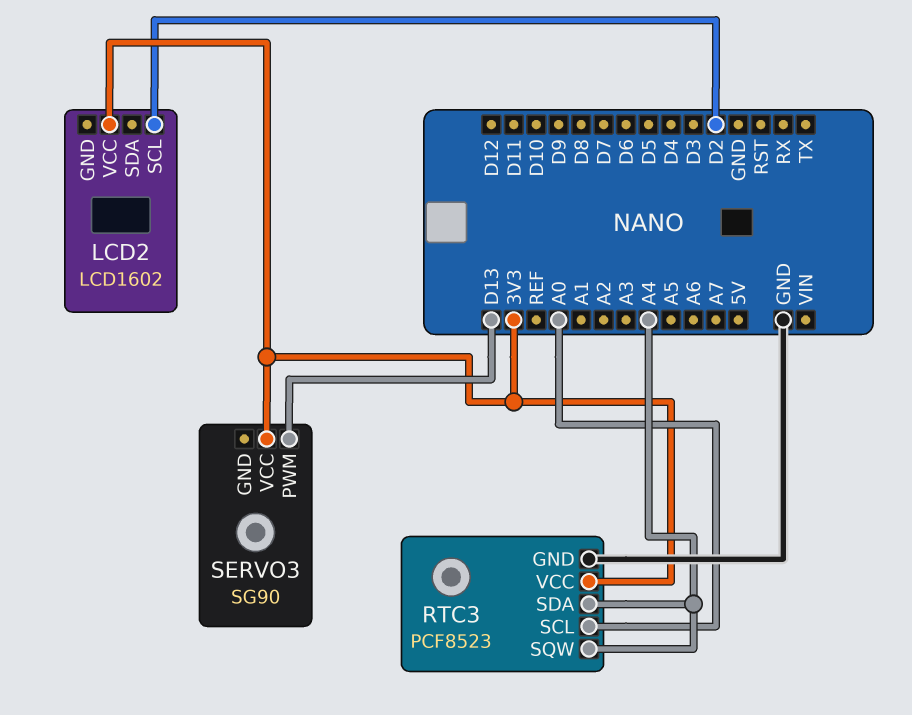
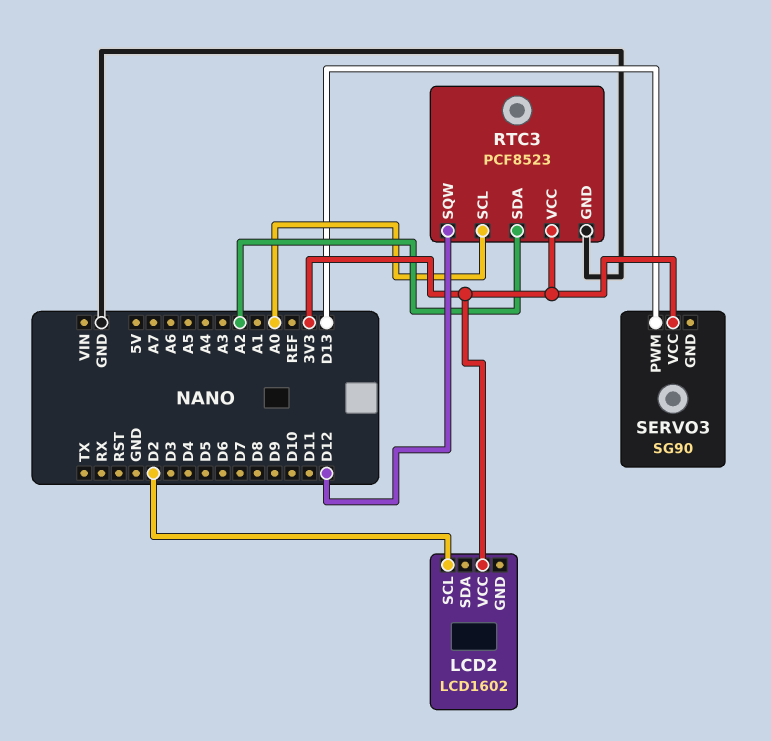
RTC3 pin SDA: A4 -> A2
RTC3 pin SQW: A4 -> D12

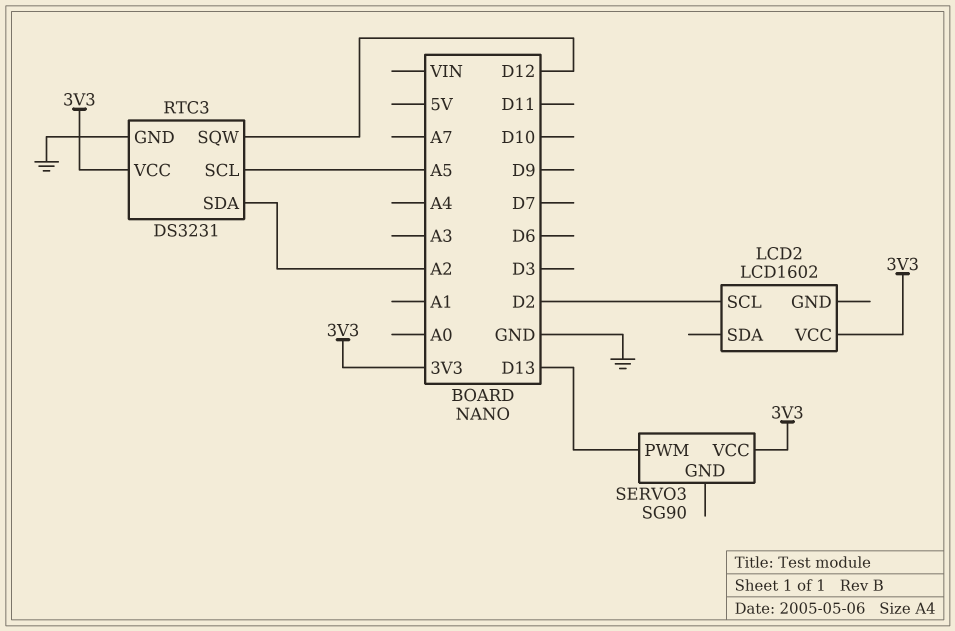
RTC3: PCF8523 -> DS3231
RTC3 pin SCL: A0 -> A5

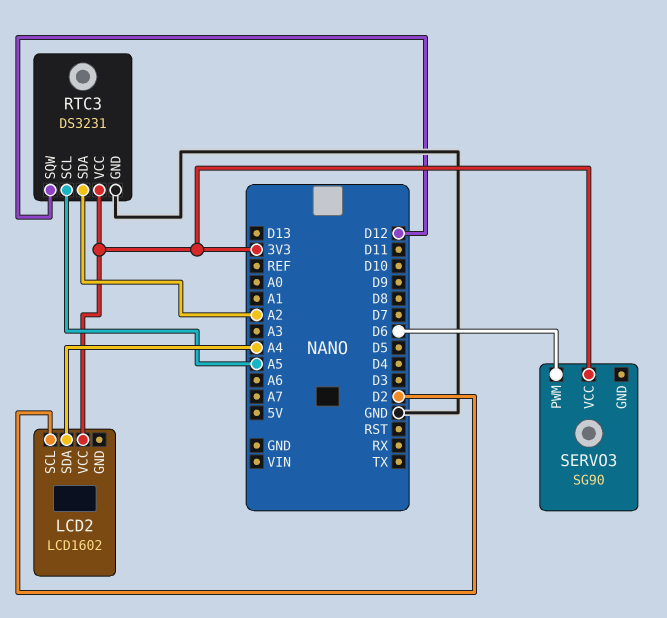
LCD2 pin SDA: none -> A4
SERVO3 pin PWM: D13 -> D6

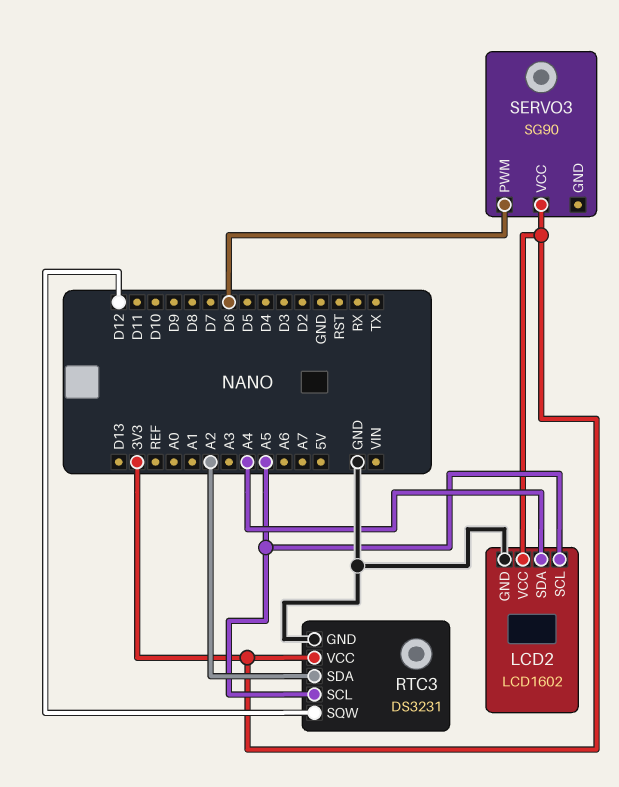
LCD2 pin GND: none -> GND
LCD2 pin SCL: D2 -> A5

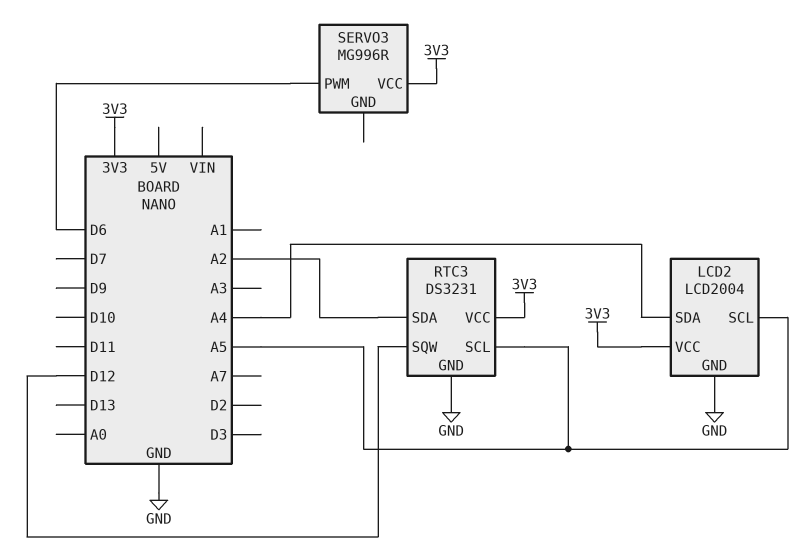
LCD2: LCD1602 -> LCD2004
SERVO3: SG90 -> MG996R

